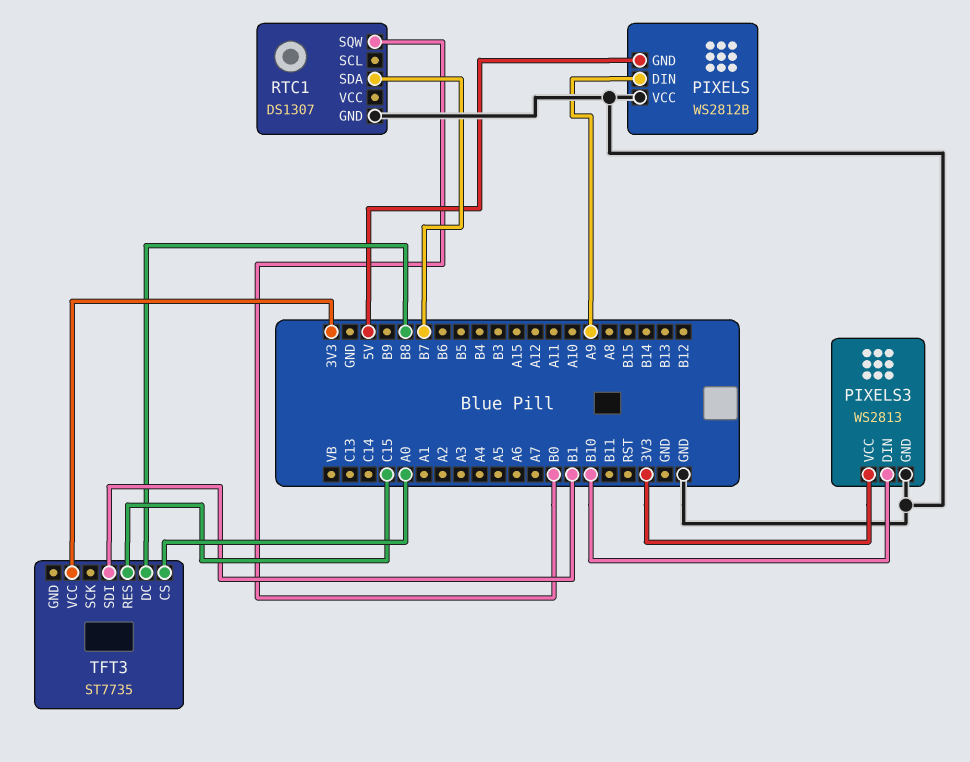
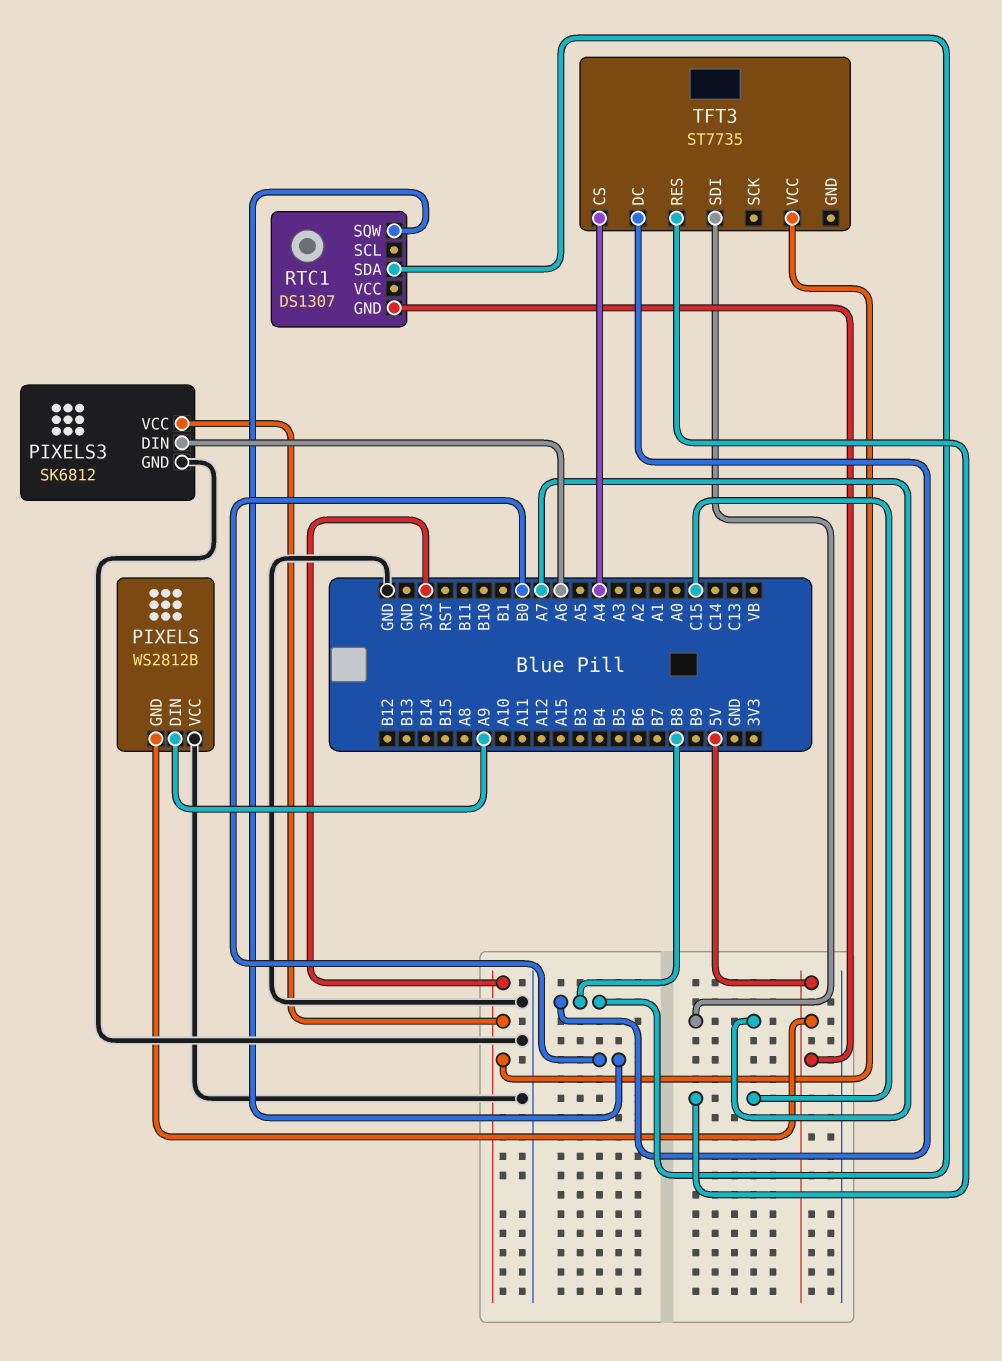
PIXELS3: WS2813 -> SK6812
PIXELS3 pin DIN: B10 -> A6
RTC1 pin GND: GND -> 5V
RTC1 pin SDA: B7 -> B8
TFT3 pin CS: A0 -> A4
TFT3 pin SDI: B1 -> A7

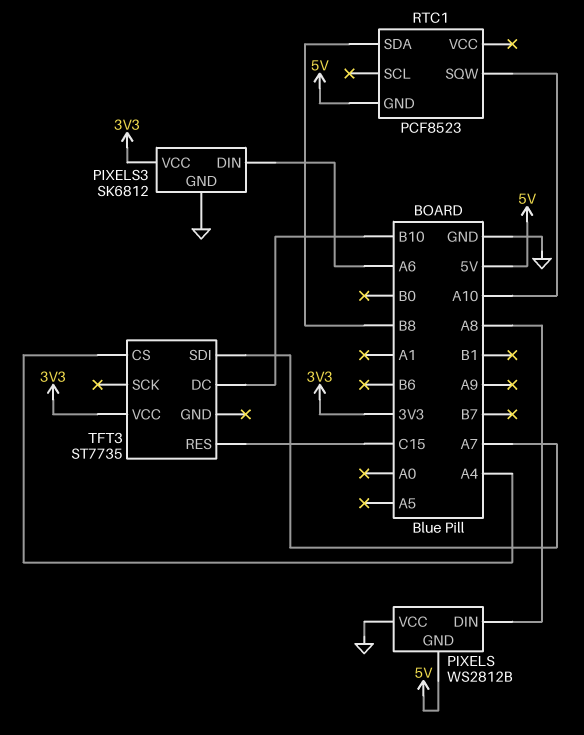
PIXELS pin DIN: A9 -> A8
RTC1: DS1307 -> PCF8523
RTC1 pin SQW: B0 -> A10
TFT3 pin DC: B8 -> B10

